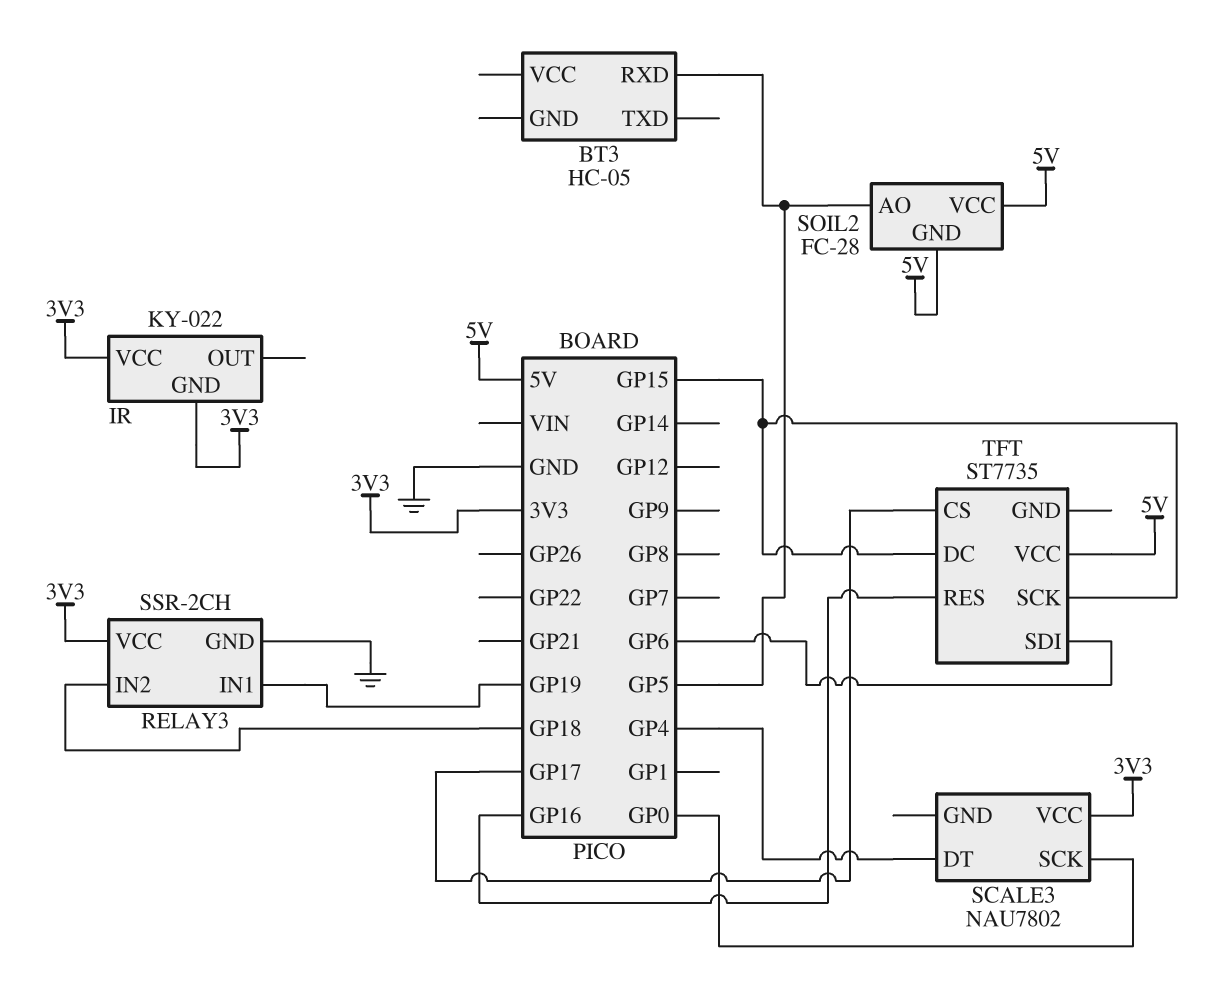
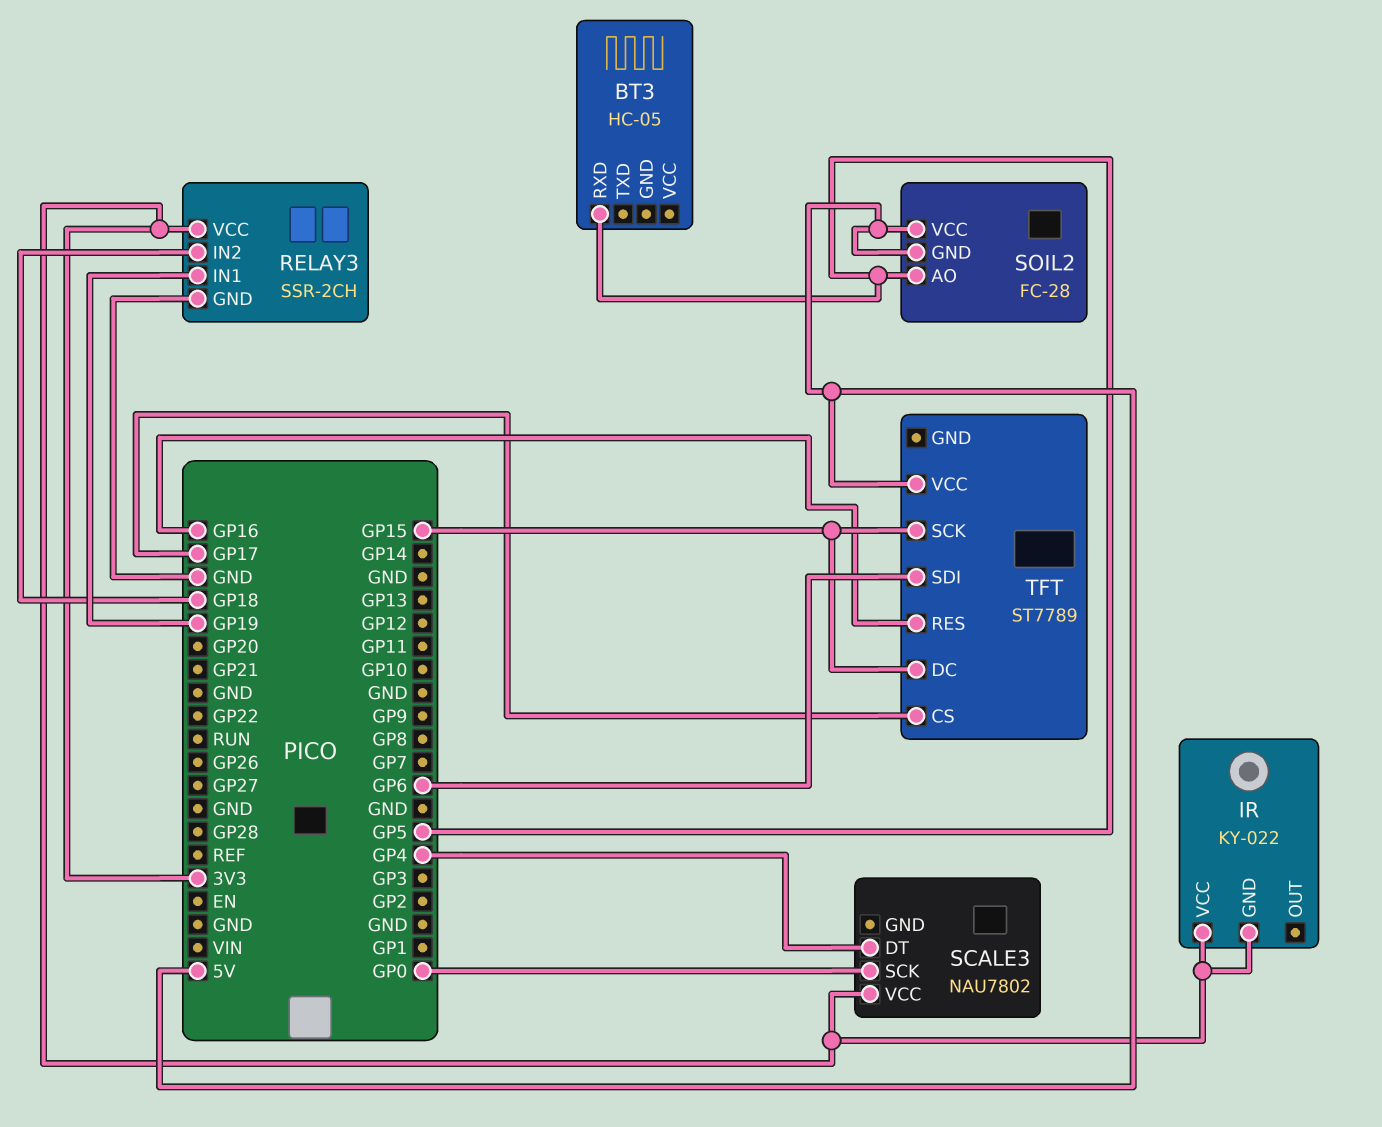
TFT: ST7735 -> ST7789

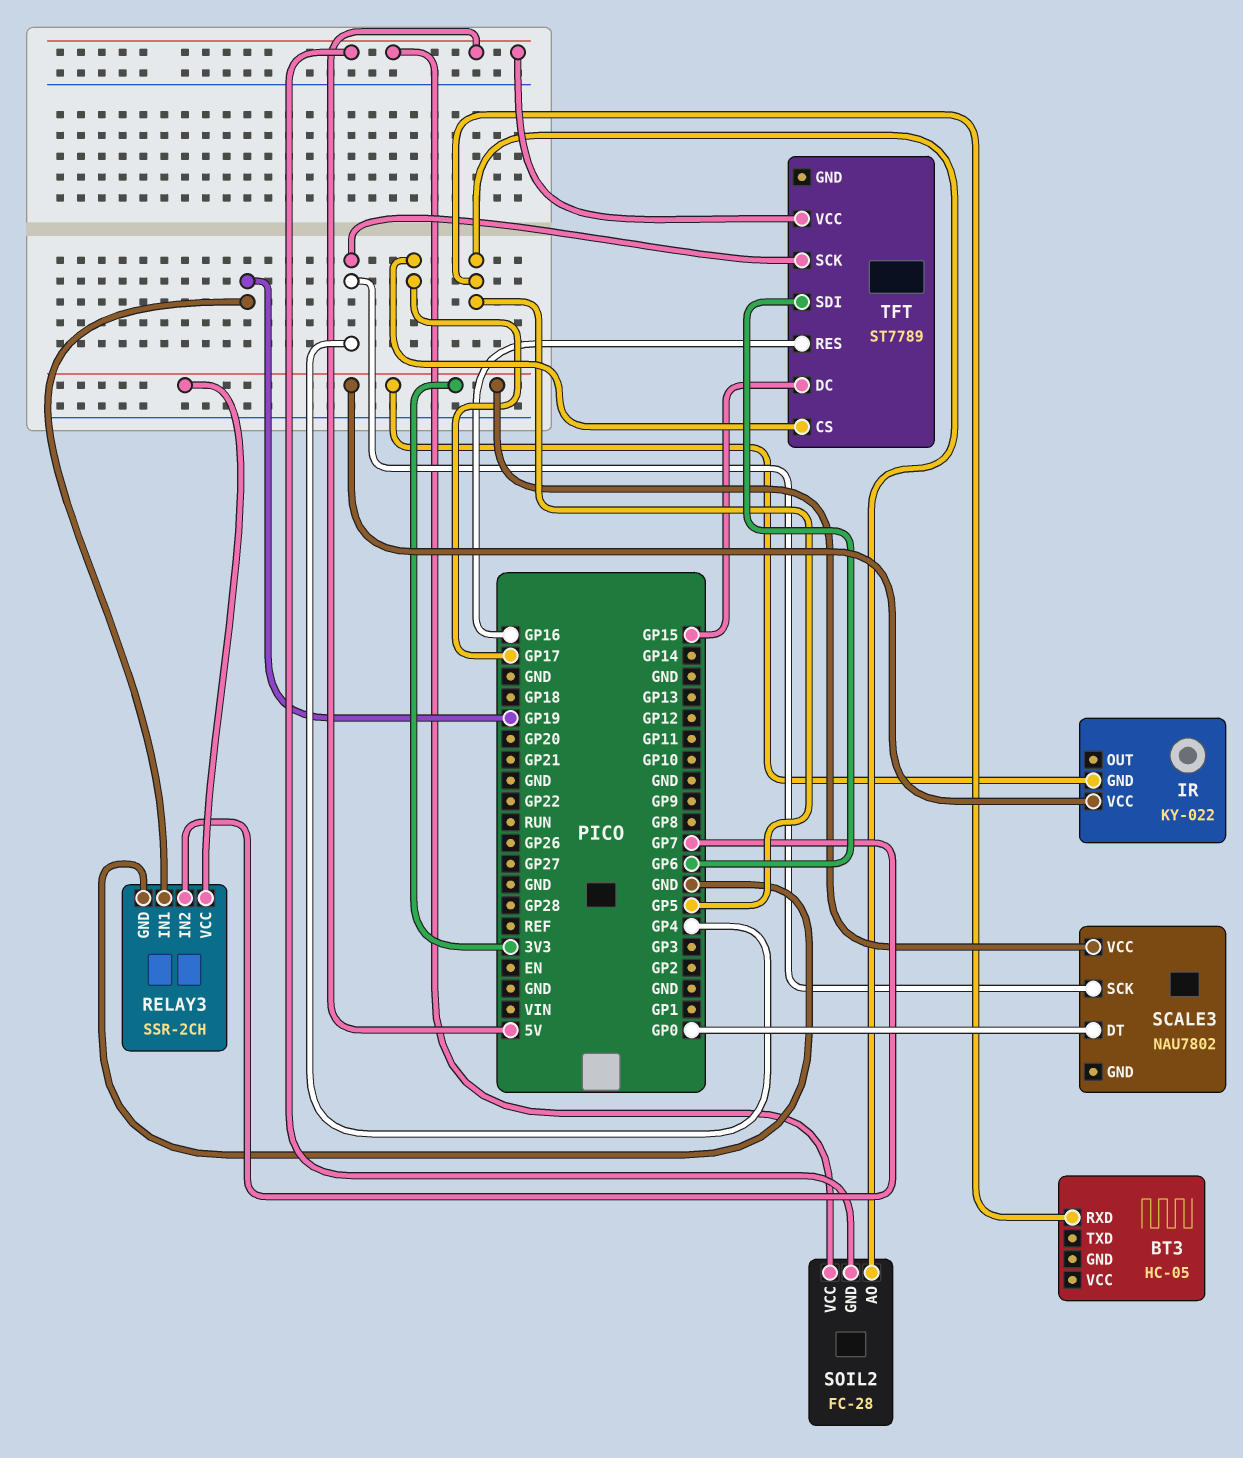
RELAY3 pin IN2: GP18 -> GP7
SCALE3 pin DT: GP4 -> GP0
SCALE3 pin SCK: GP0 -> GP4
TFT pin SCK: GP15 -> GP4

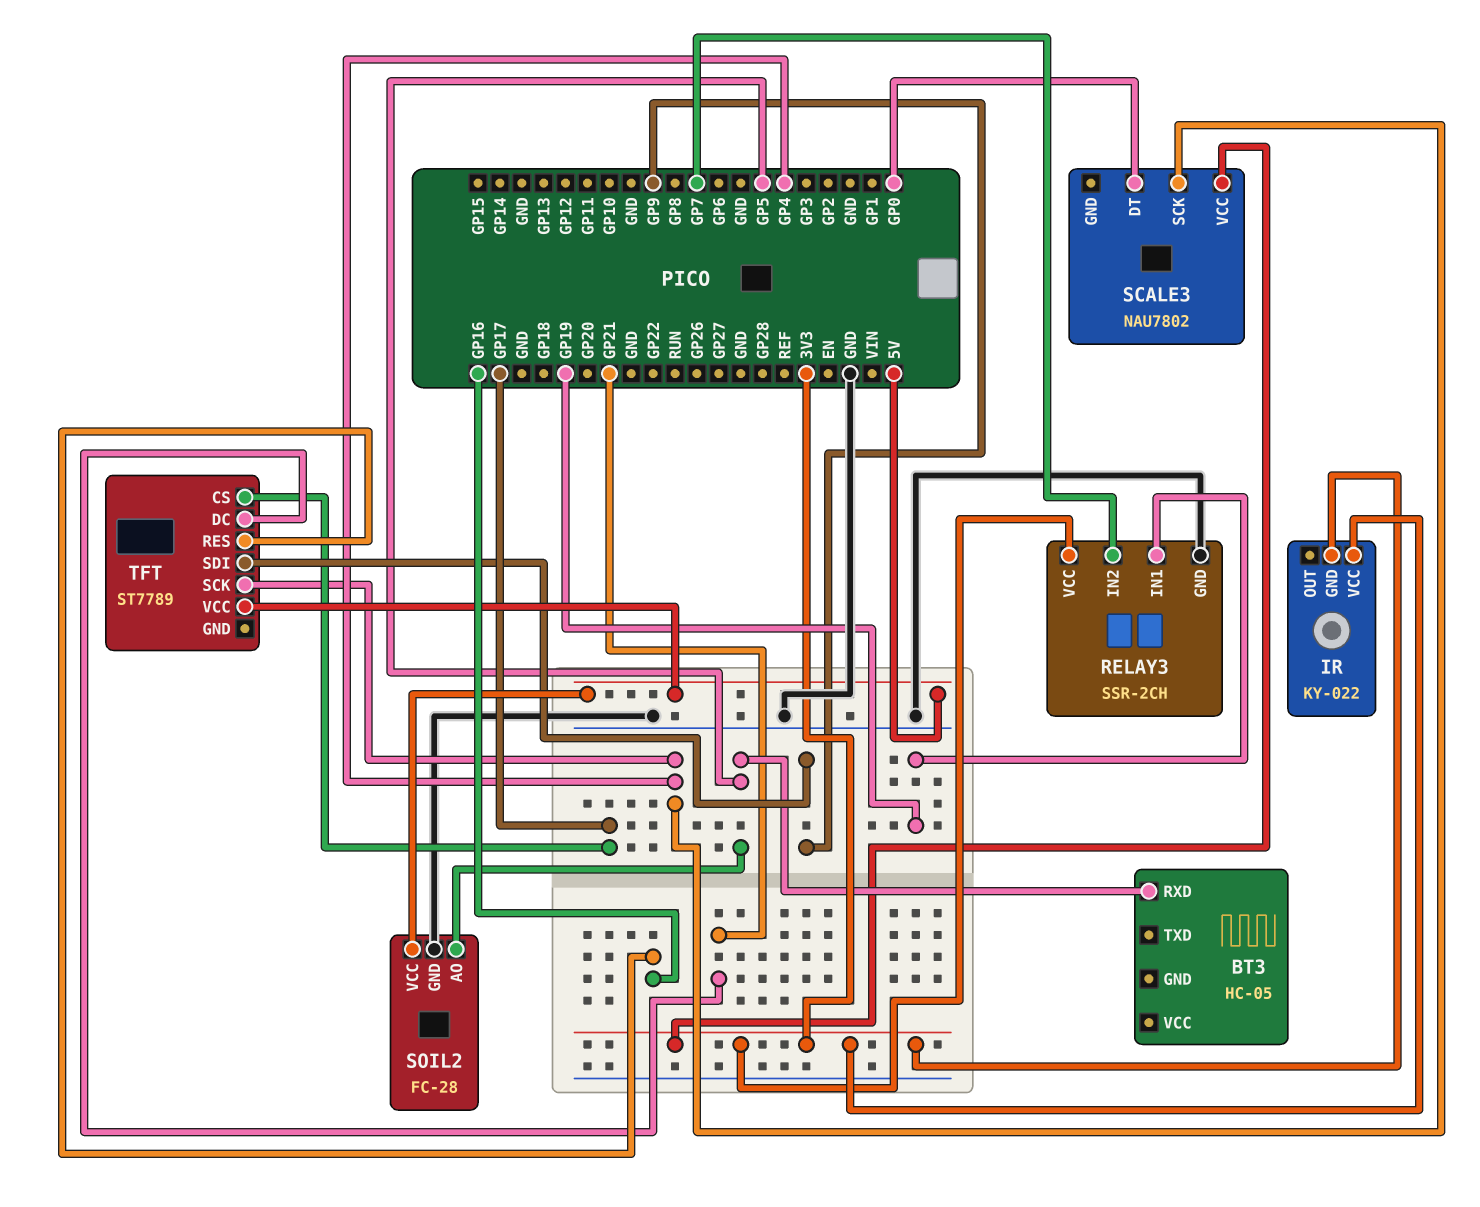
SOIL2 pin GND: 5V -> GND
TFT pin DC: GP15 -> GP21
TFT pin SDI: GP6 -> GP9

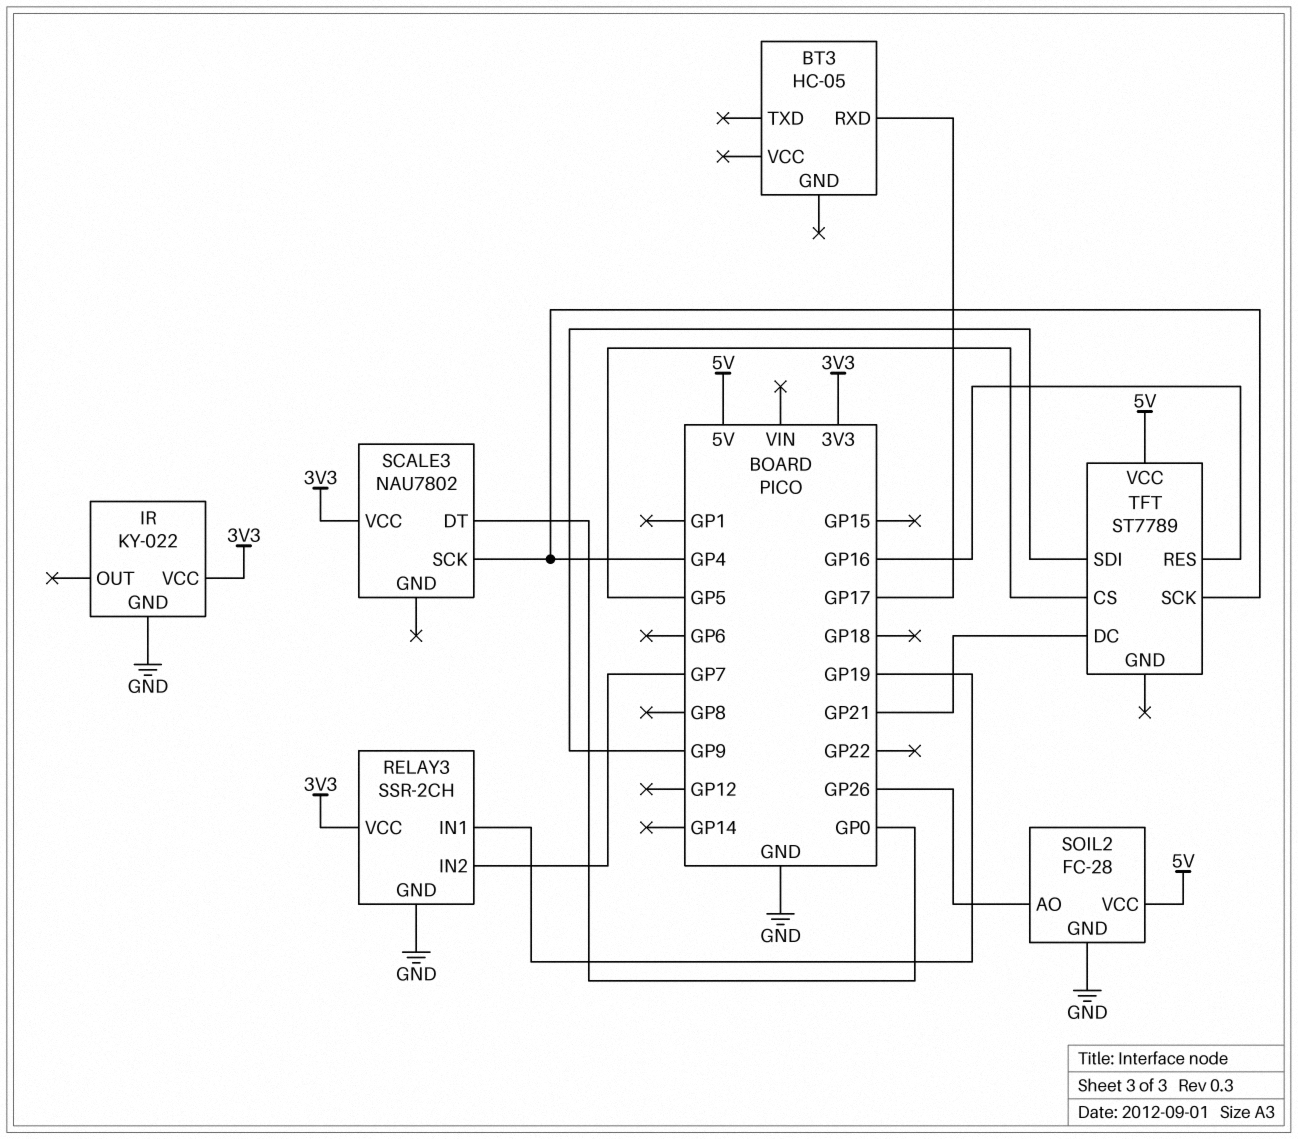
BT3 pin RXD: GP5 -> GP17
IR pin GND: 3V3 -> GND
SOIL2 pin AO: GP5 -> GP26
TFT pin CS: GP17 -> GP5

